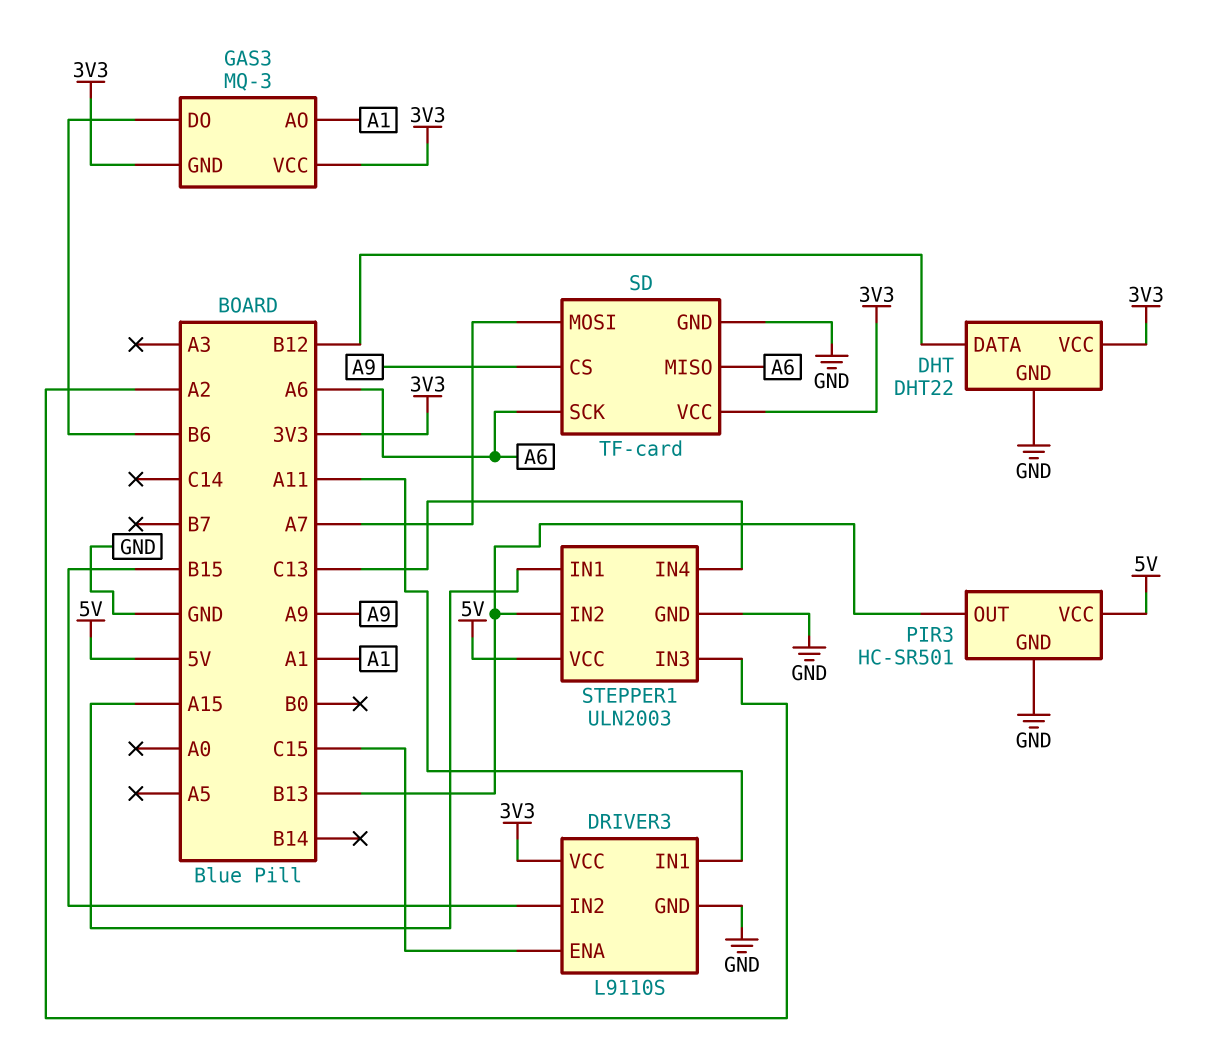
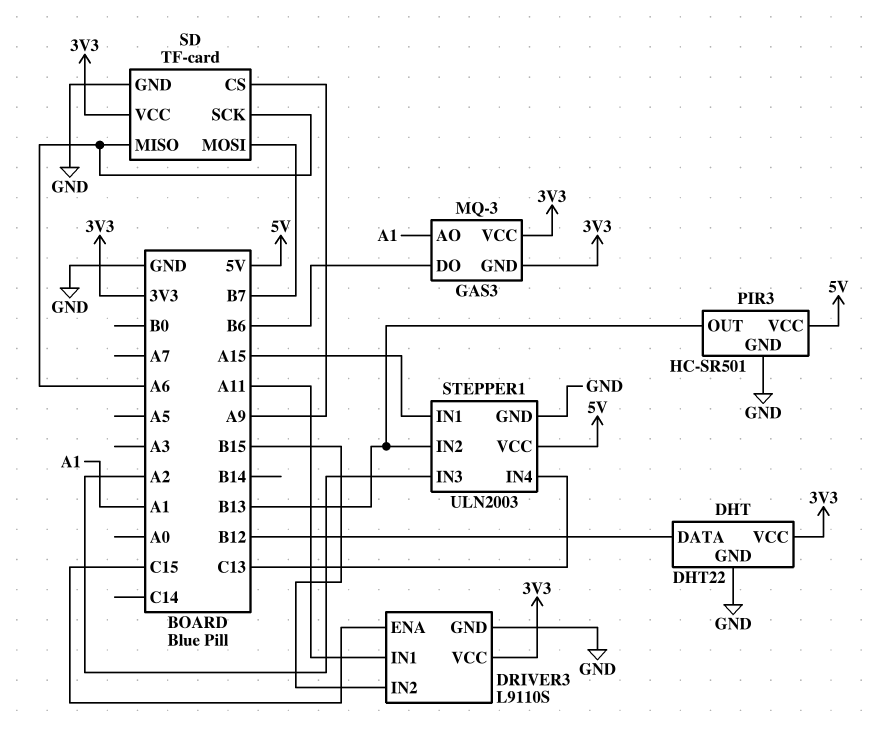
SD pin MOSI: A7 -> B7

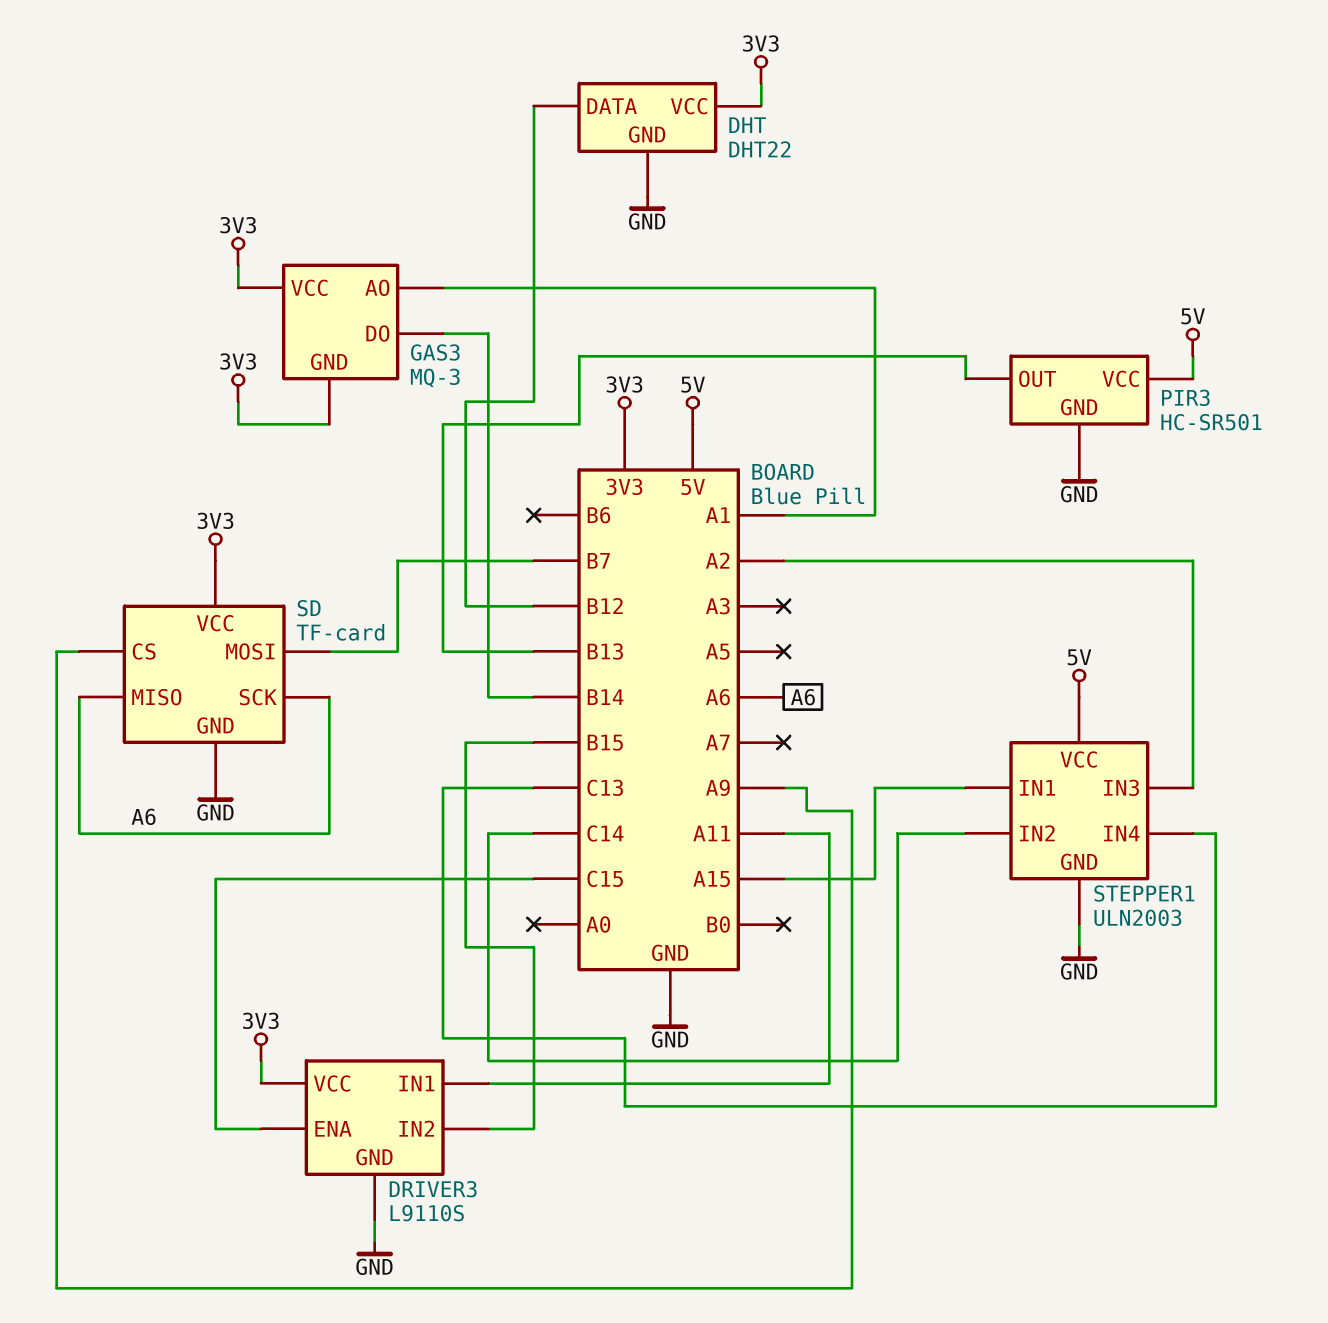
GAS3 pin DO: B6 -> B14
STEPPER1 pin IN2: B13 -> C14

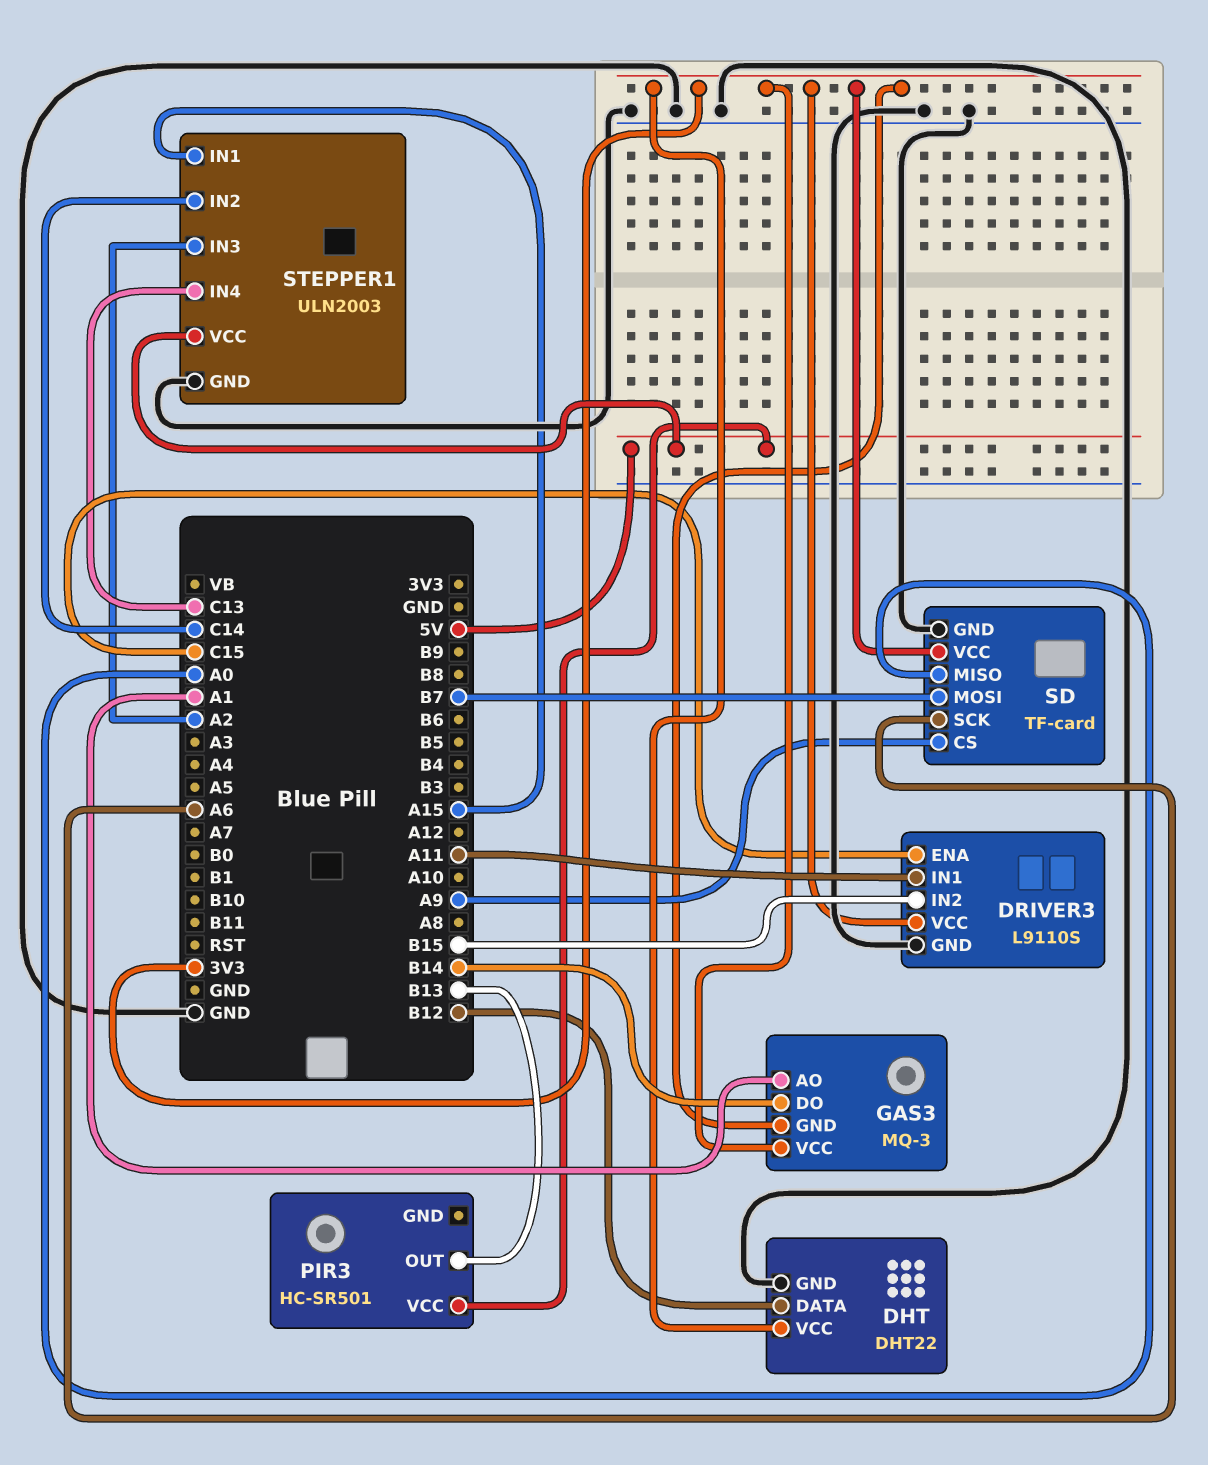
PIR3 pin GND: GND -> none
SD pin MISO: A6 -> A0

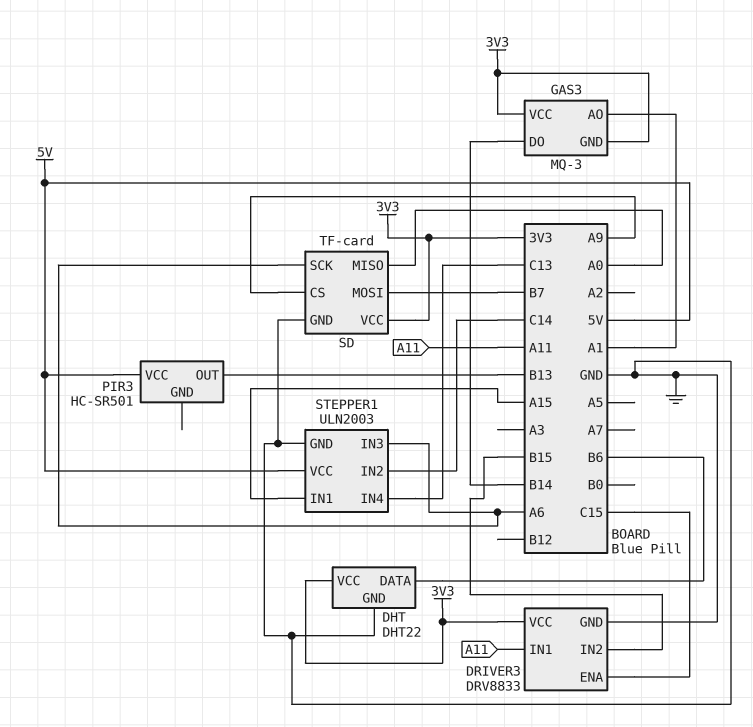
DHT pin DATA: B12 -> B6
DRIVER3: L9110S -> DRV8833
STEPPER1 pin IN3: A2 -> A6

